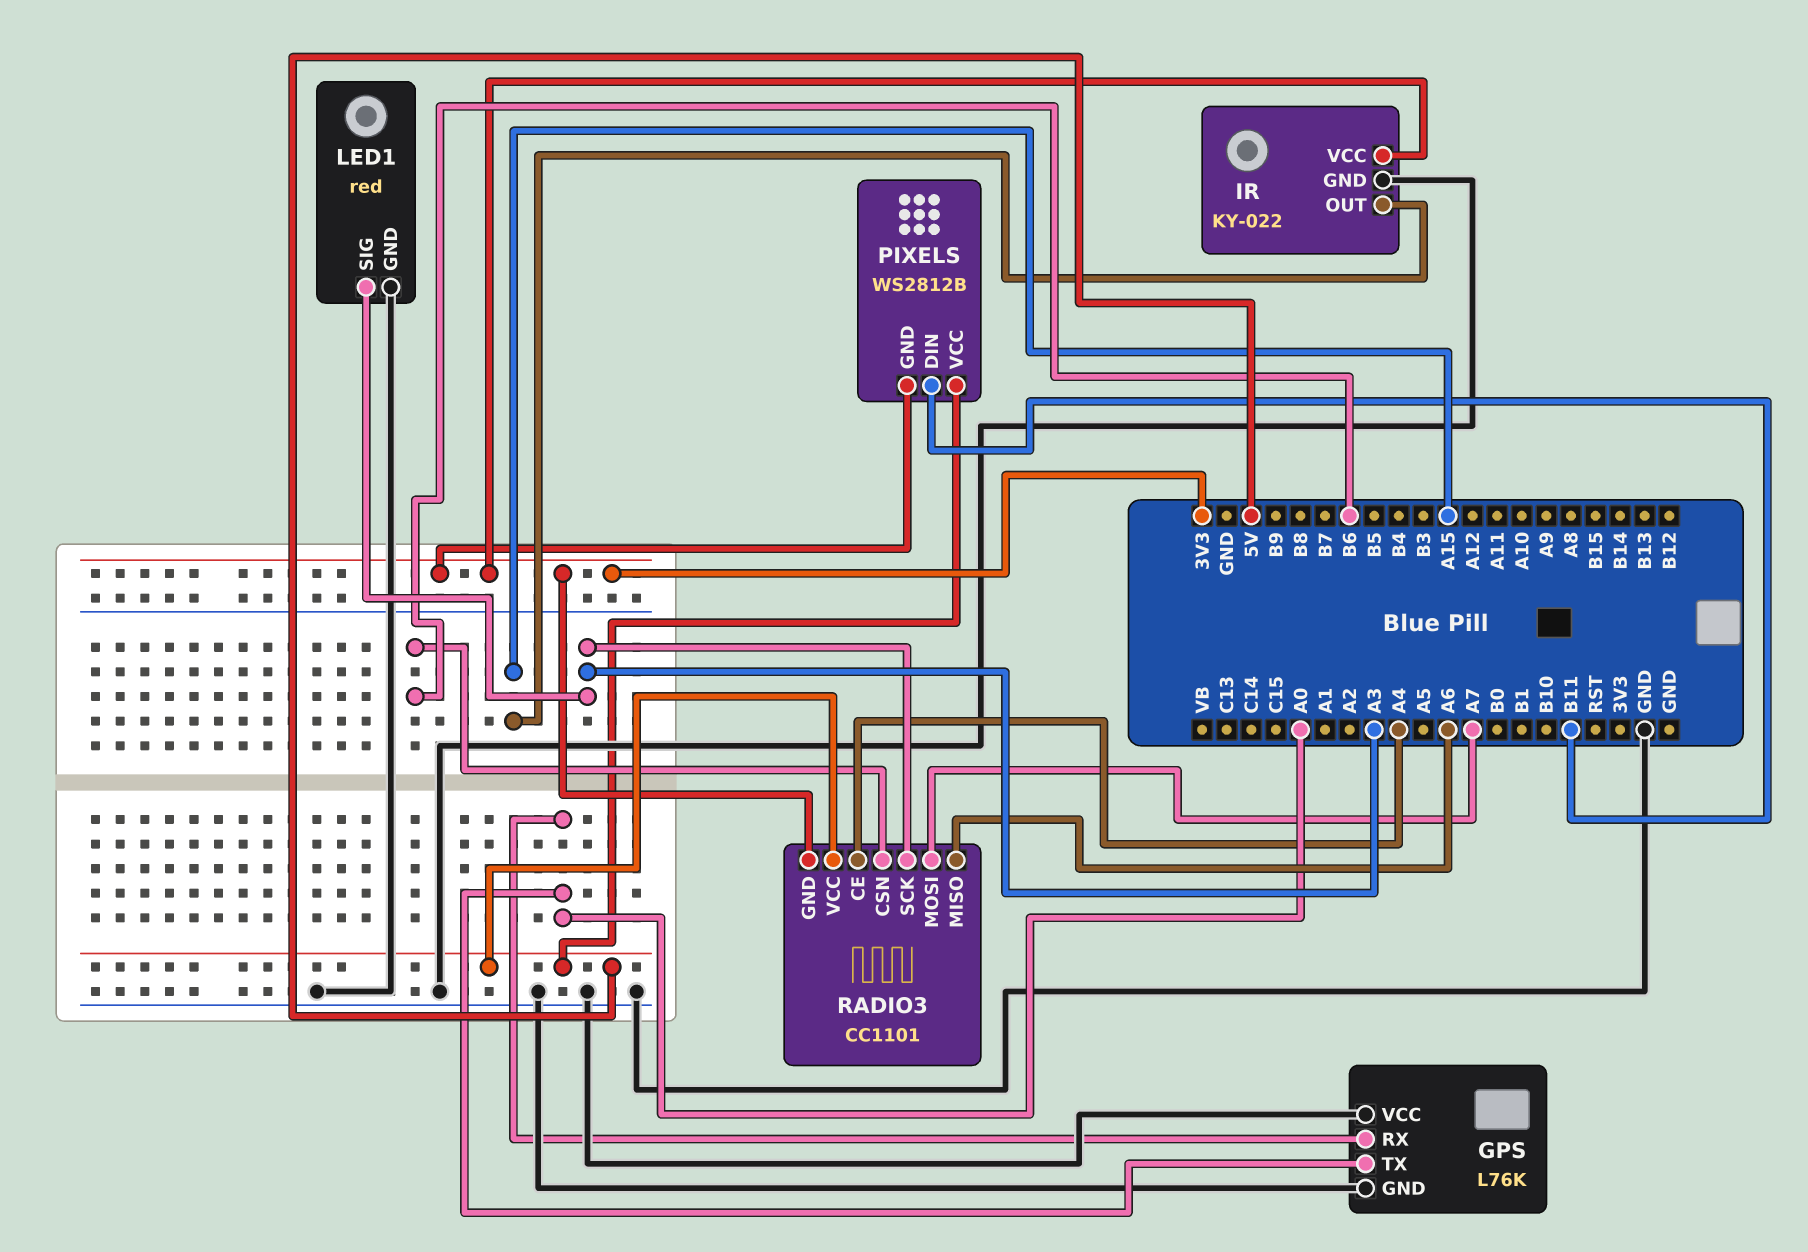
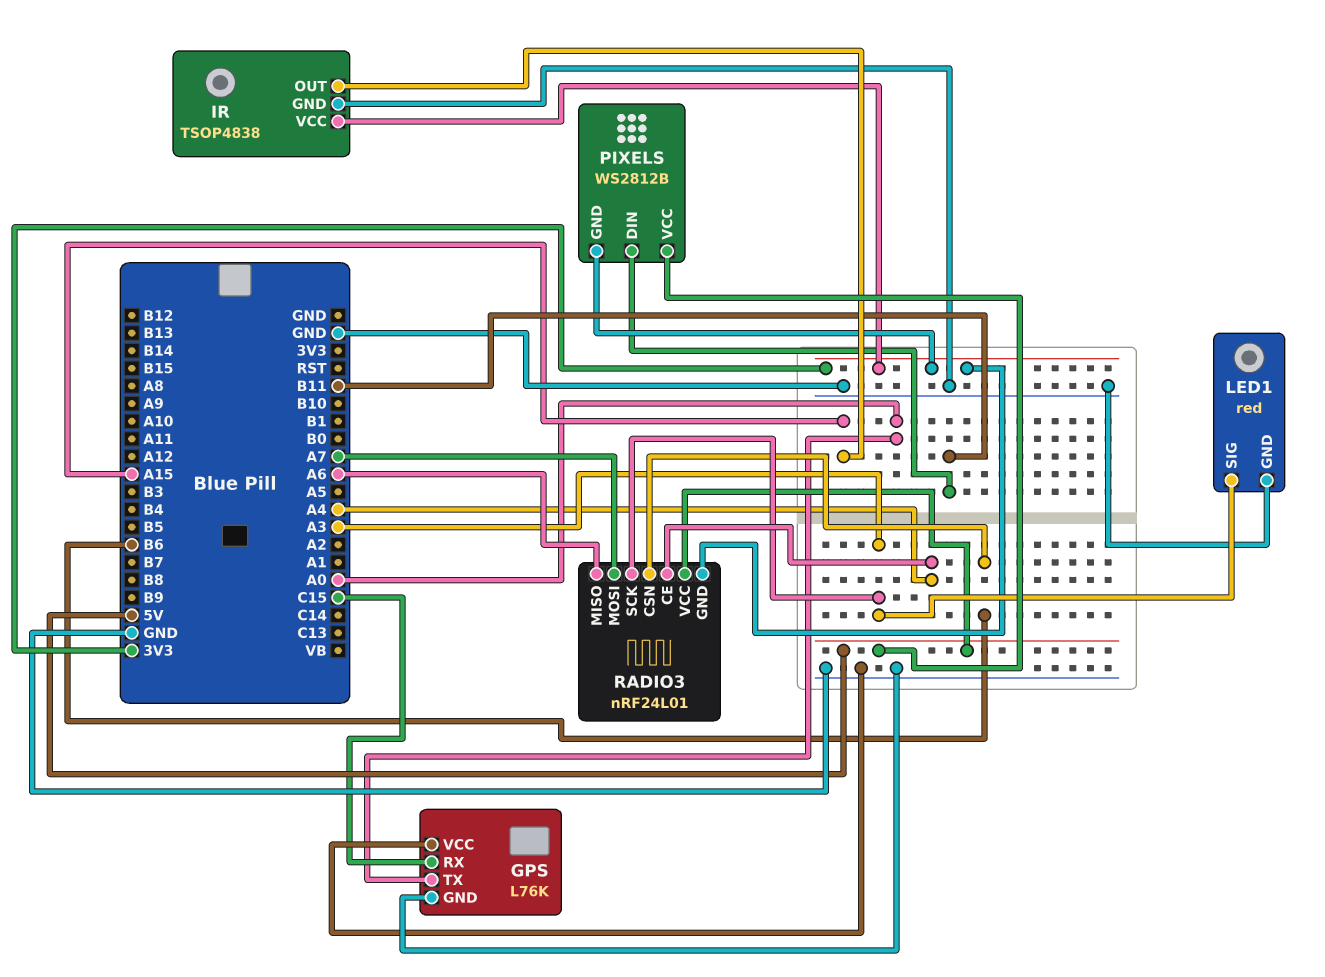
GPS pin RX: A0 -> C15
IR: KY-022 -> TSOP4838
RADIO3: CC1101 -> nRF24L01

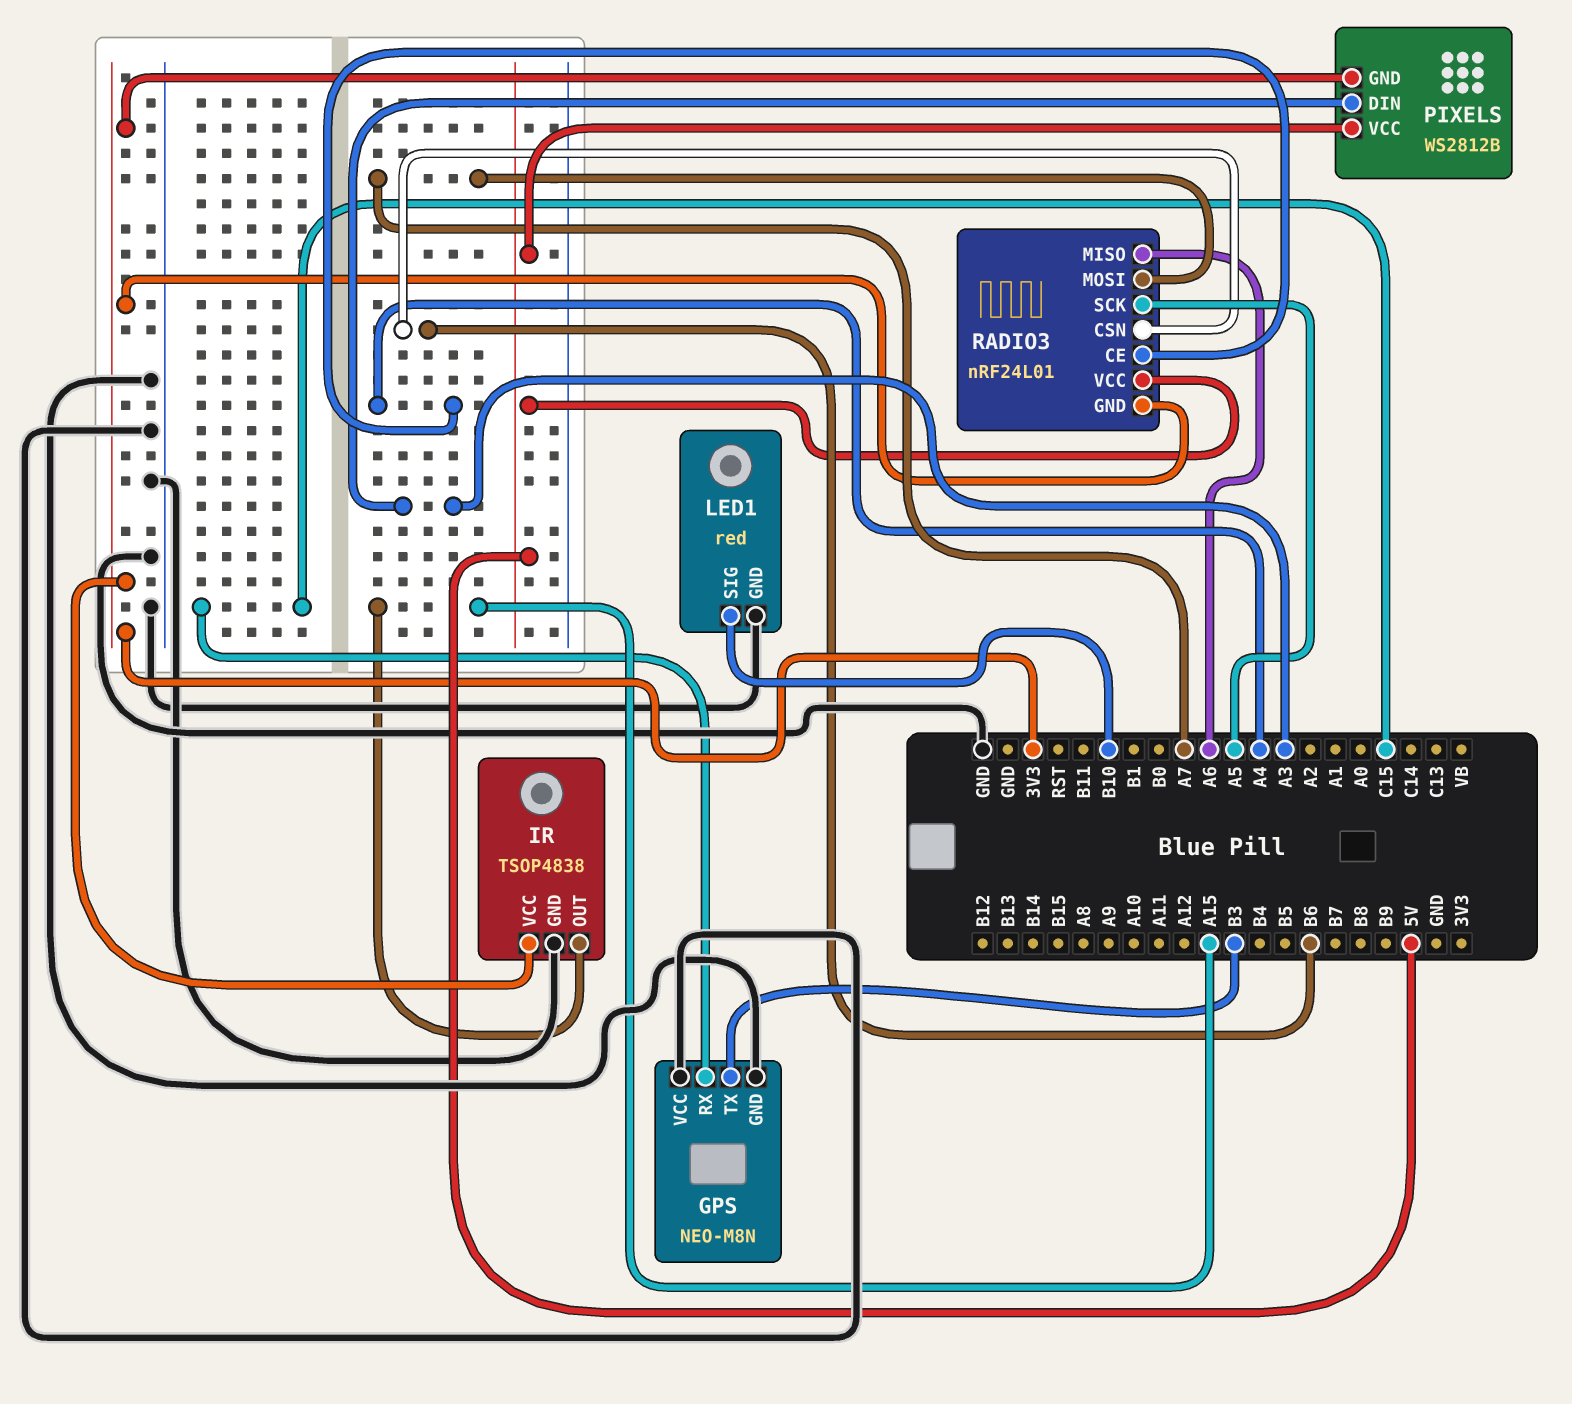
GPS: L76K -> NEO-M8N
GPS pin TX: A0 -> B3
LED1 pin SIG: A3 -> B10
PIXELS pin DIN: B11 -> A3
RADIO3 pin SCK: A3 -> A5

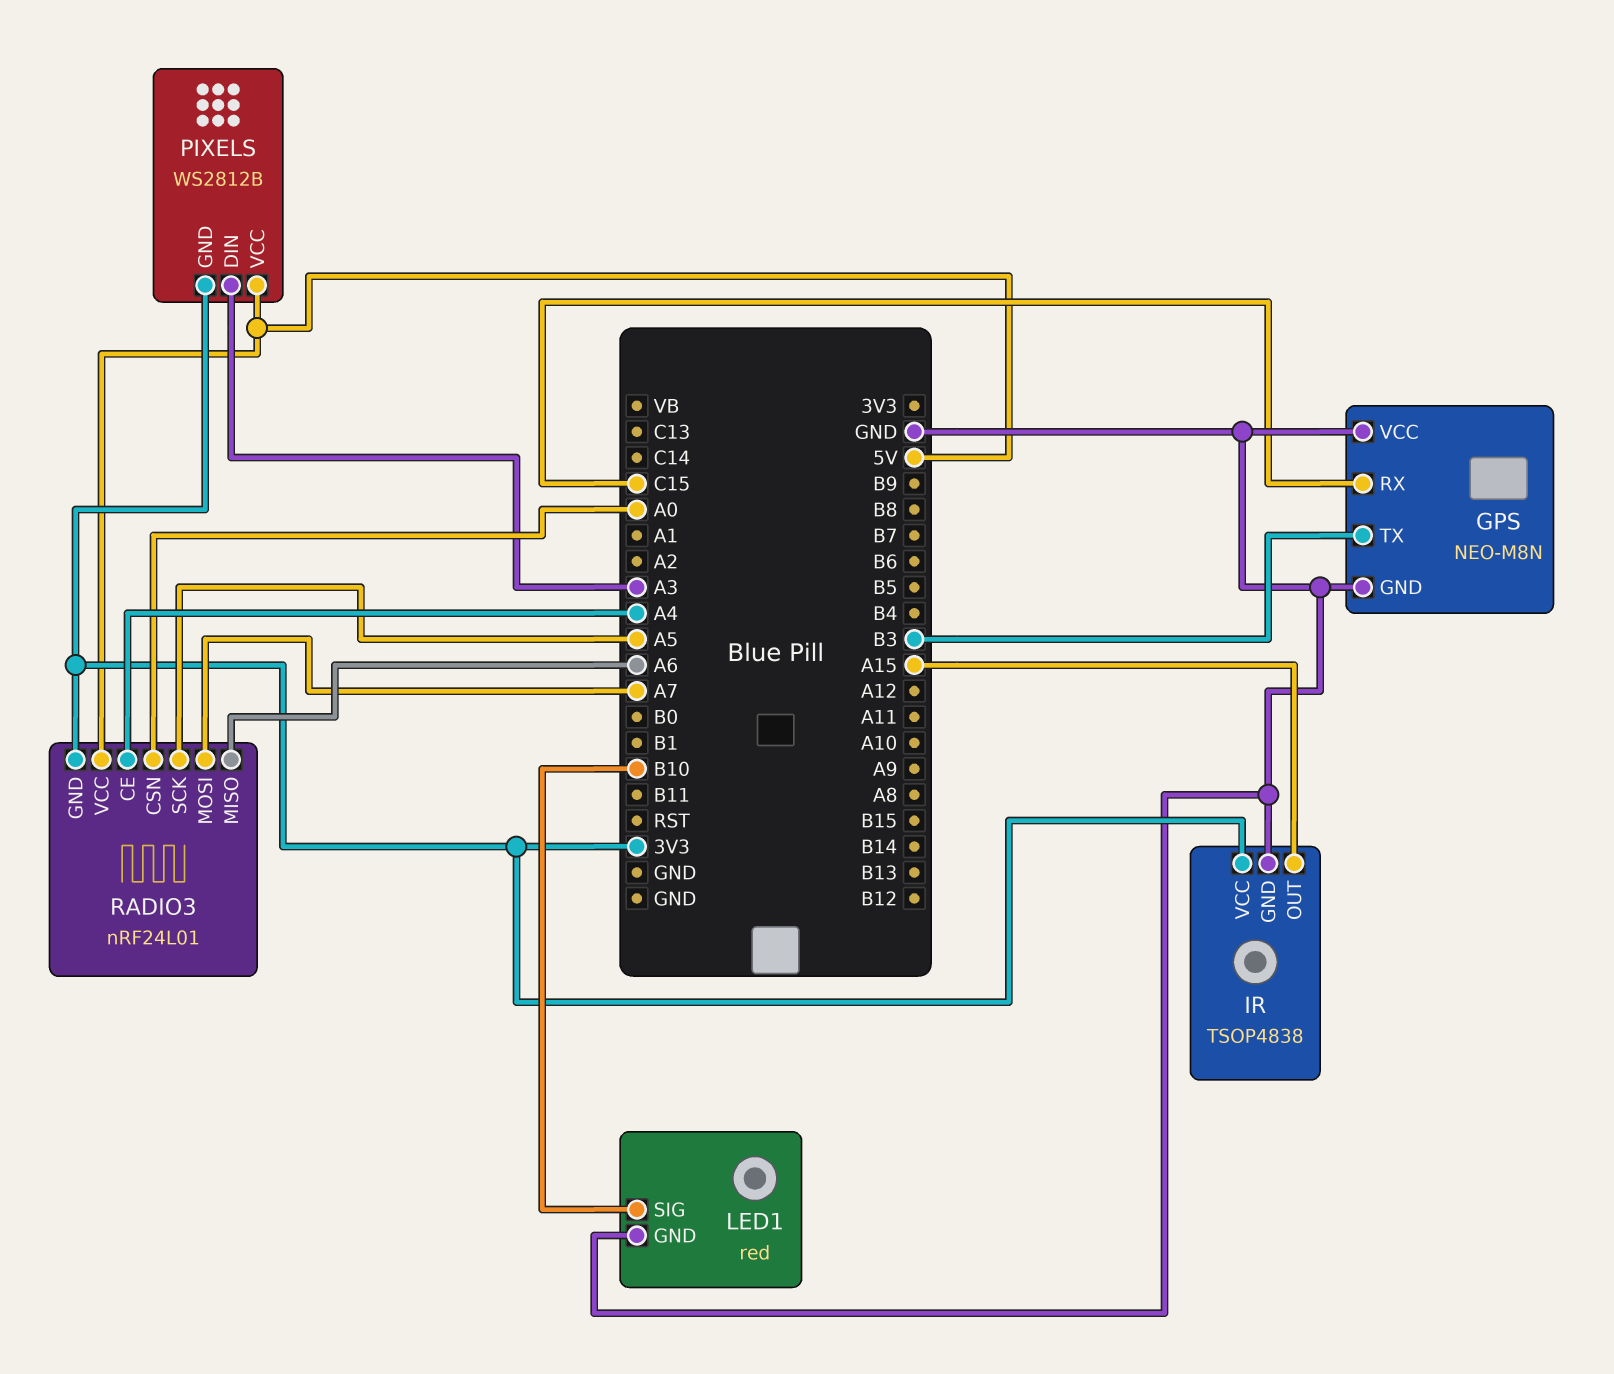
RADIO3 pin CSN: B6 -> A0

